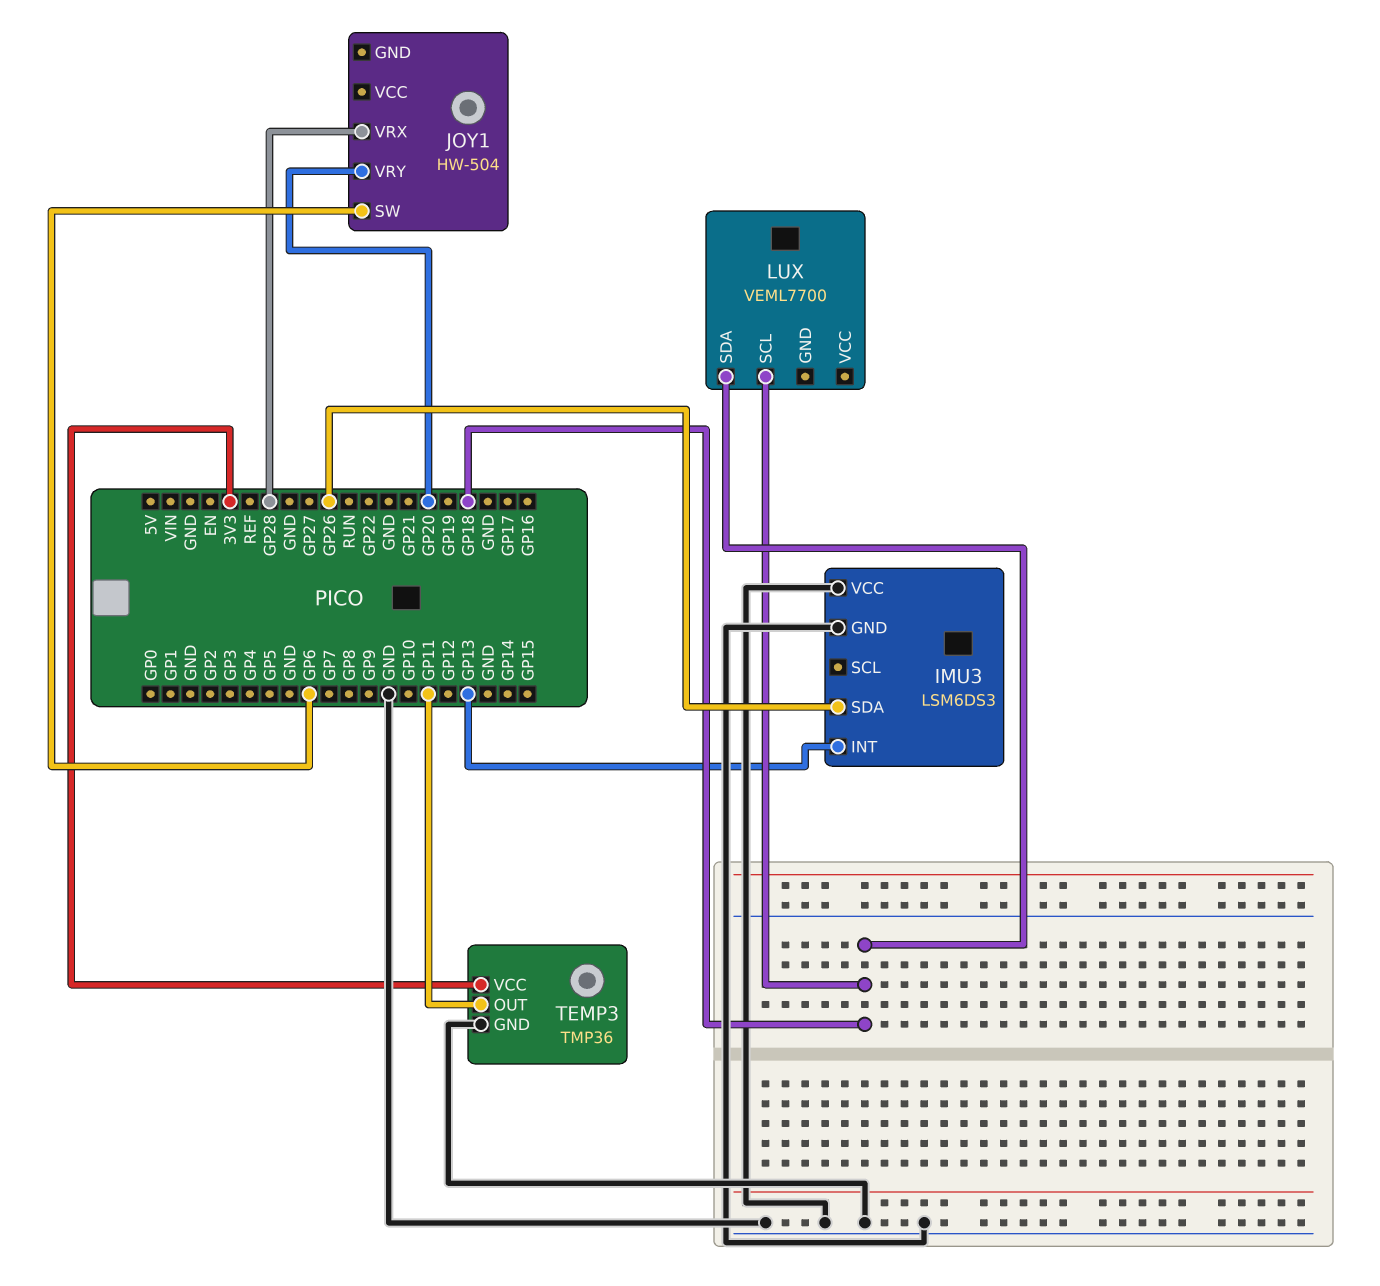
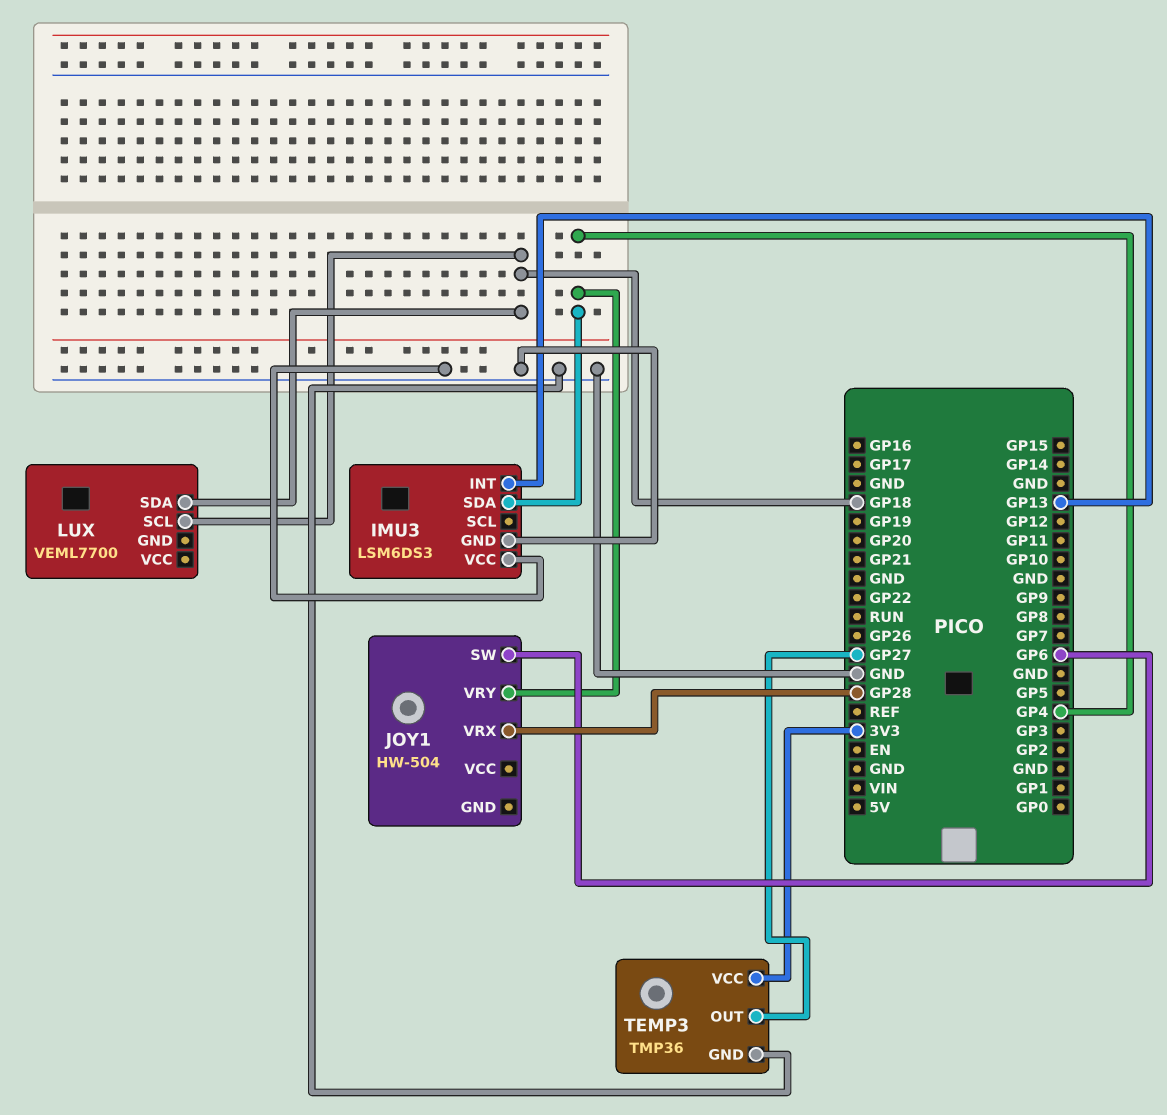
IMU3 pin SDA: GP26 -> GP4
JOY1 pin VRY: GP20 -> GP4
TEMP3 pin OUT: GP11 -> GP27

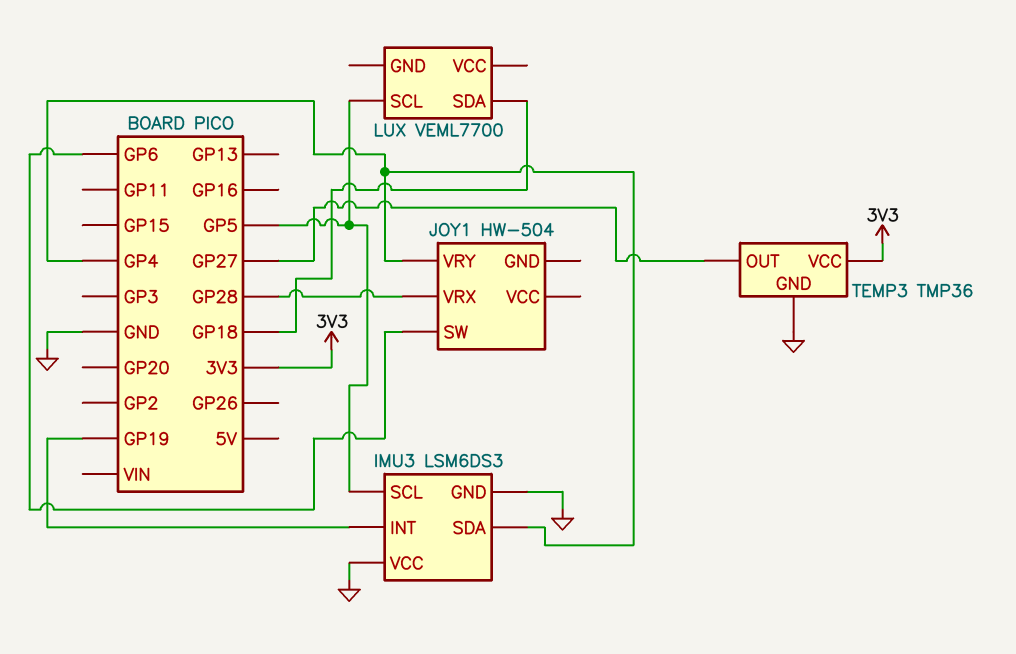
IMU3 pin INT: GP13 -> GP19
IMU3 pin SCL: none -> GP5
LUX pin SCL: GP18 -> GP5

